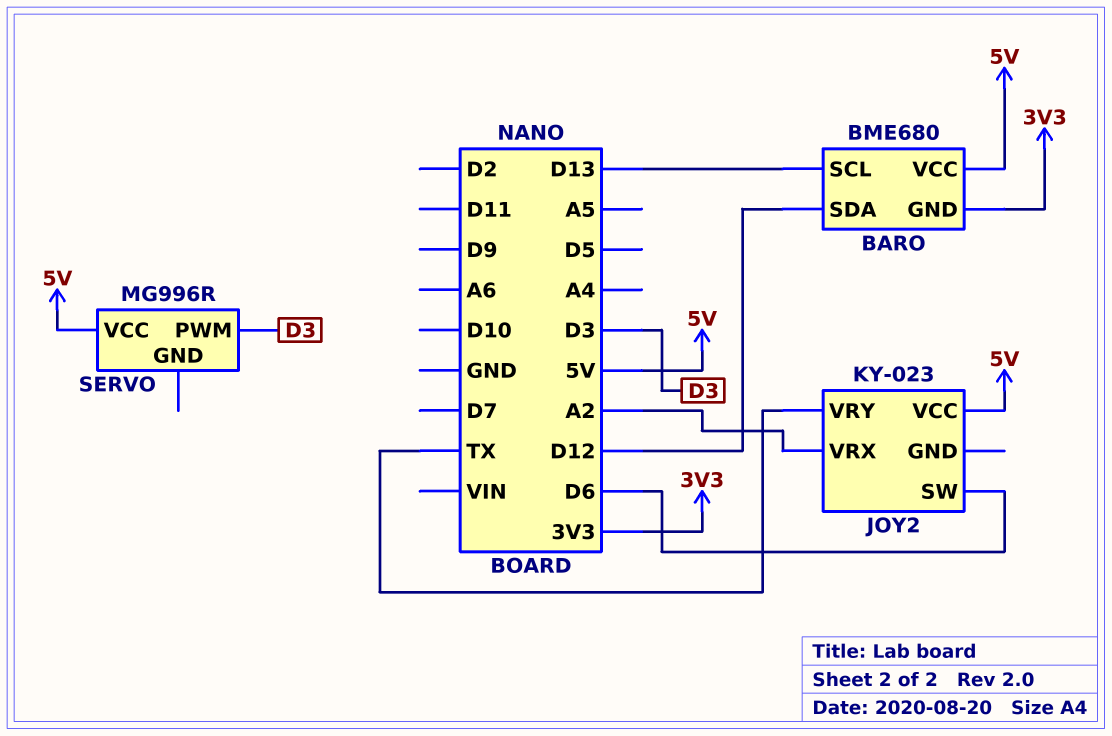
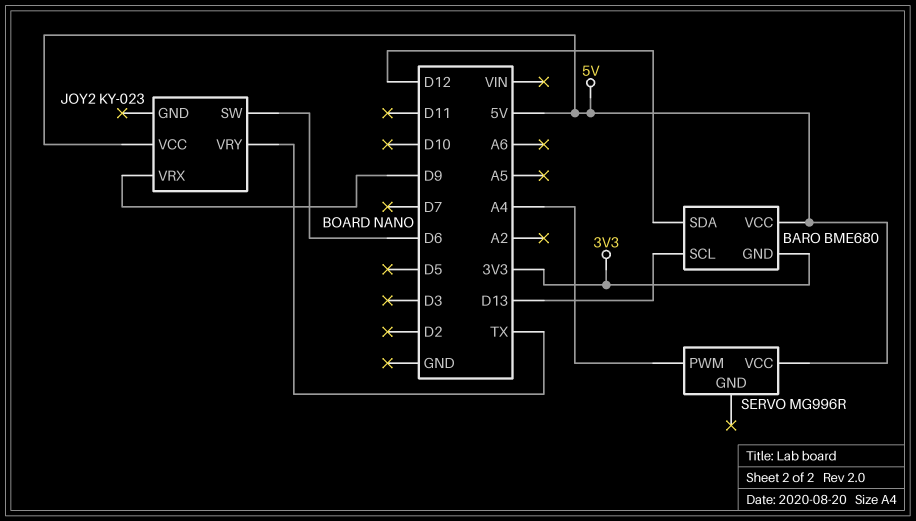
JOY2 pin VRX: A2 -> D9
SERVO pin PWM: D3 -> A4

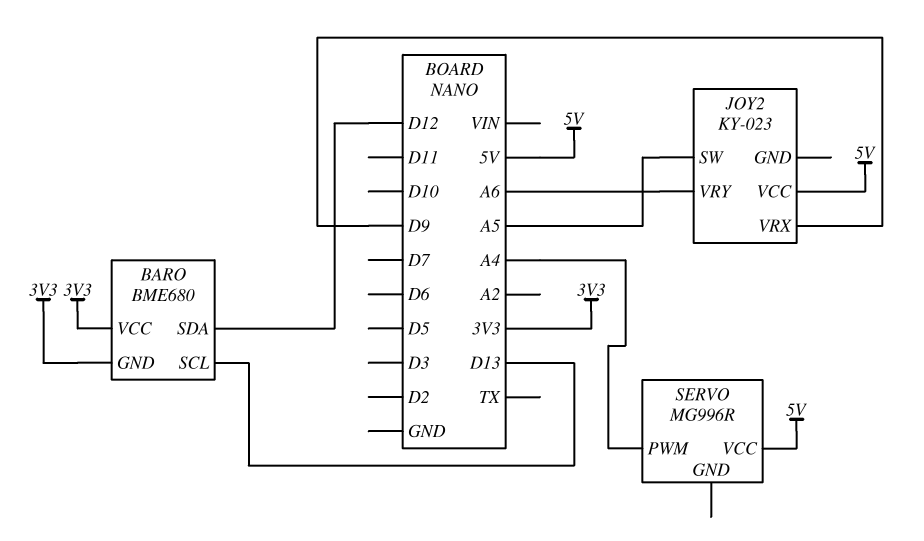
BARO pin VCC: 5V -> 3V3
JOY2 pin SW: D6 -> A5
JOY2 pin VRY: TX -> A6

